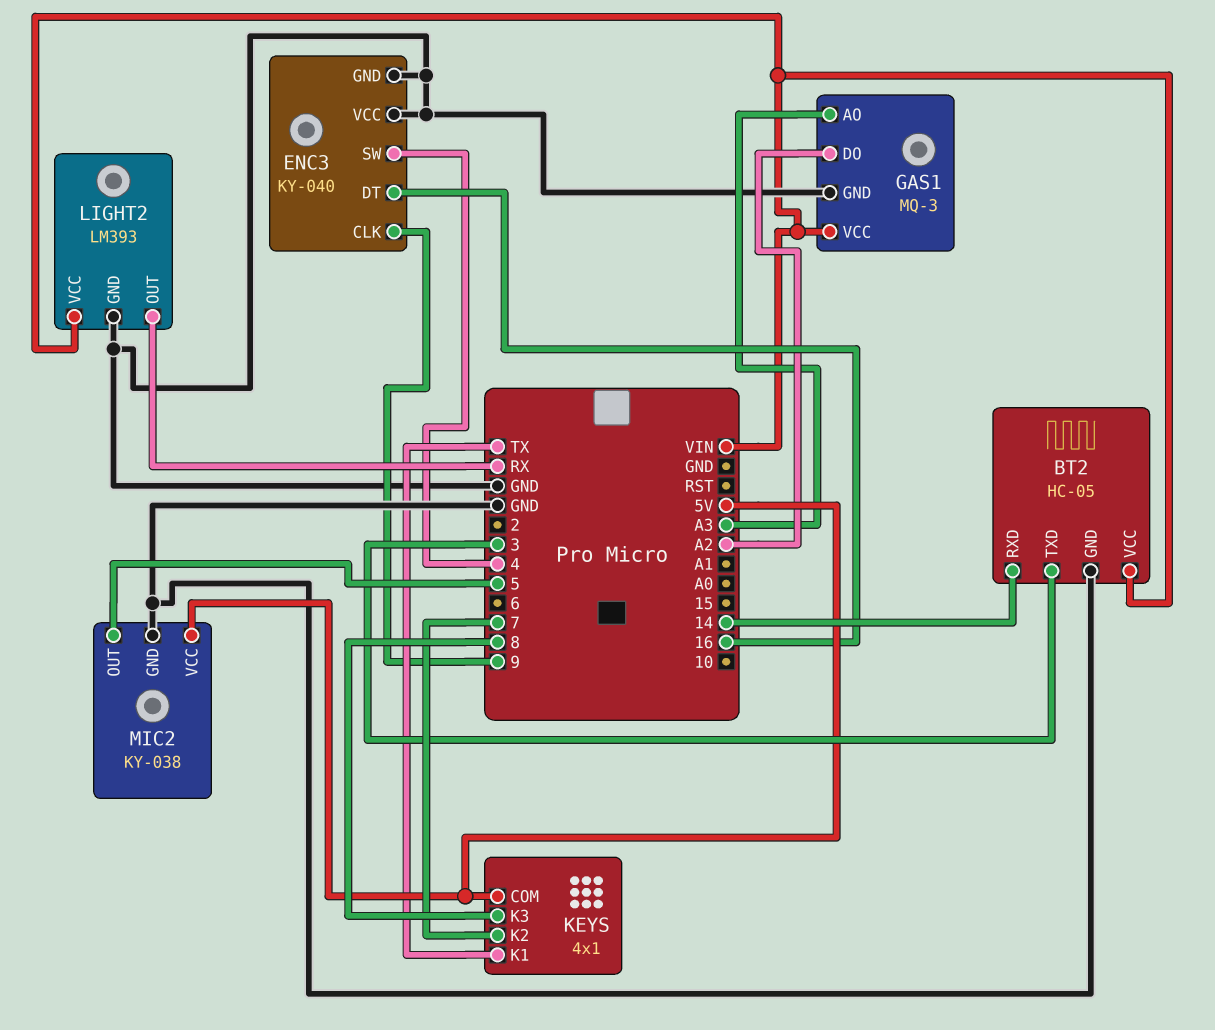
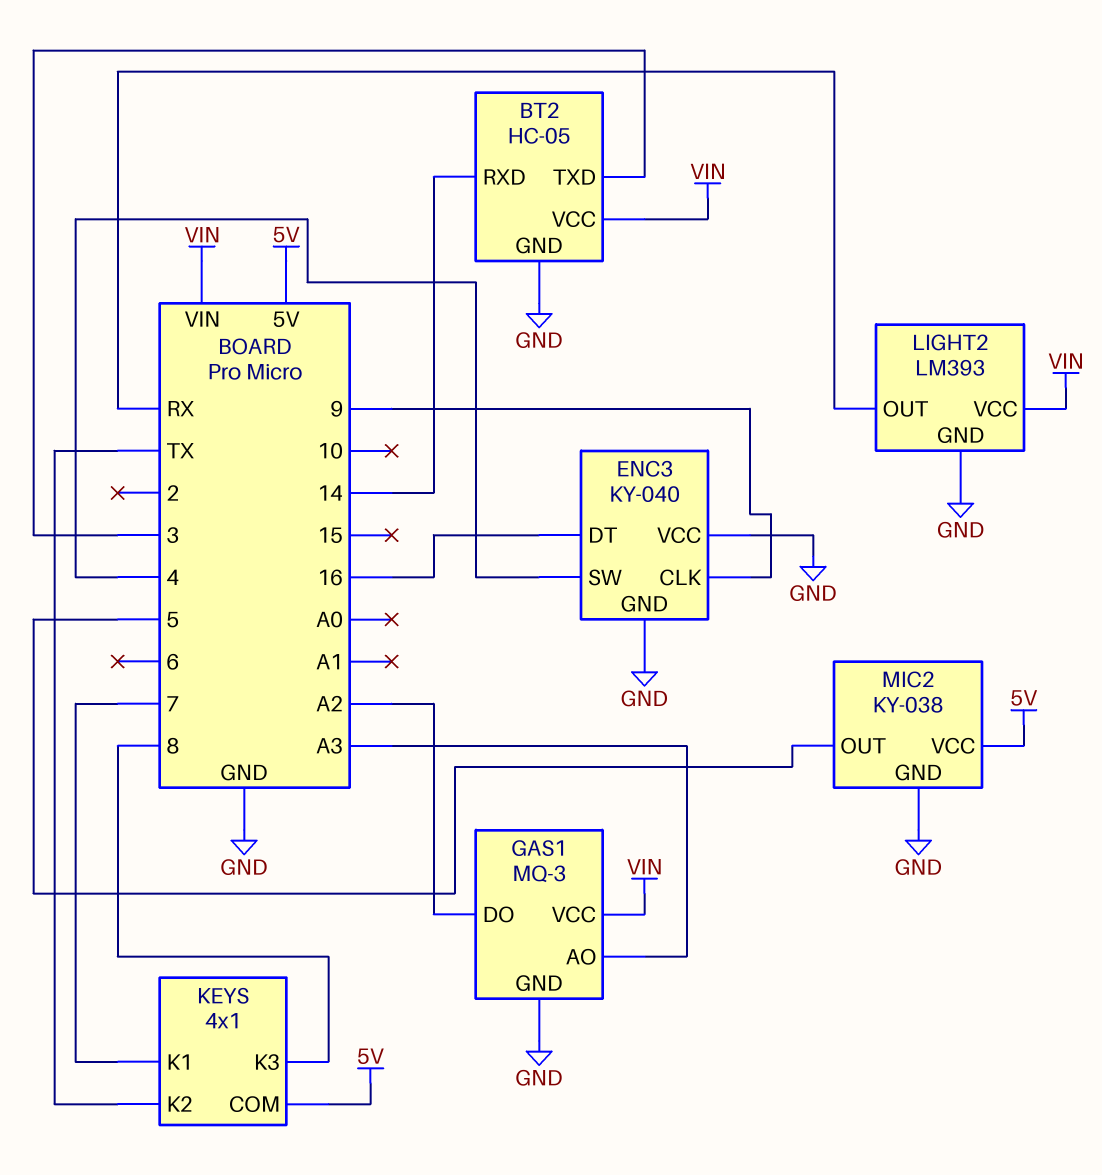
KEYS pin K1: TX -> 7
KEYS pin K2: 7 -> TX

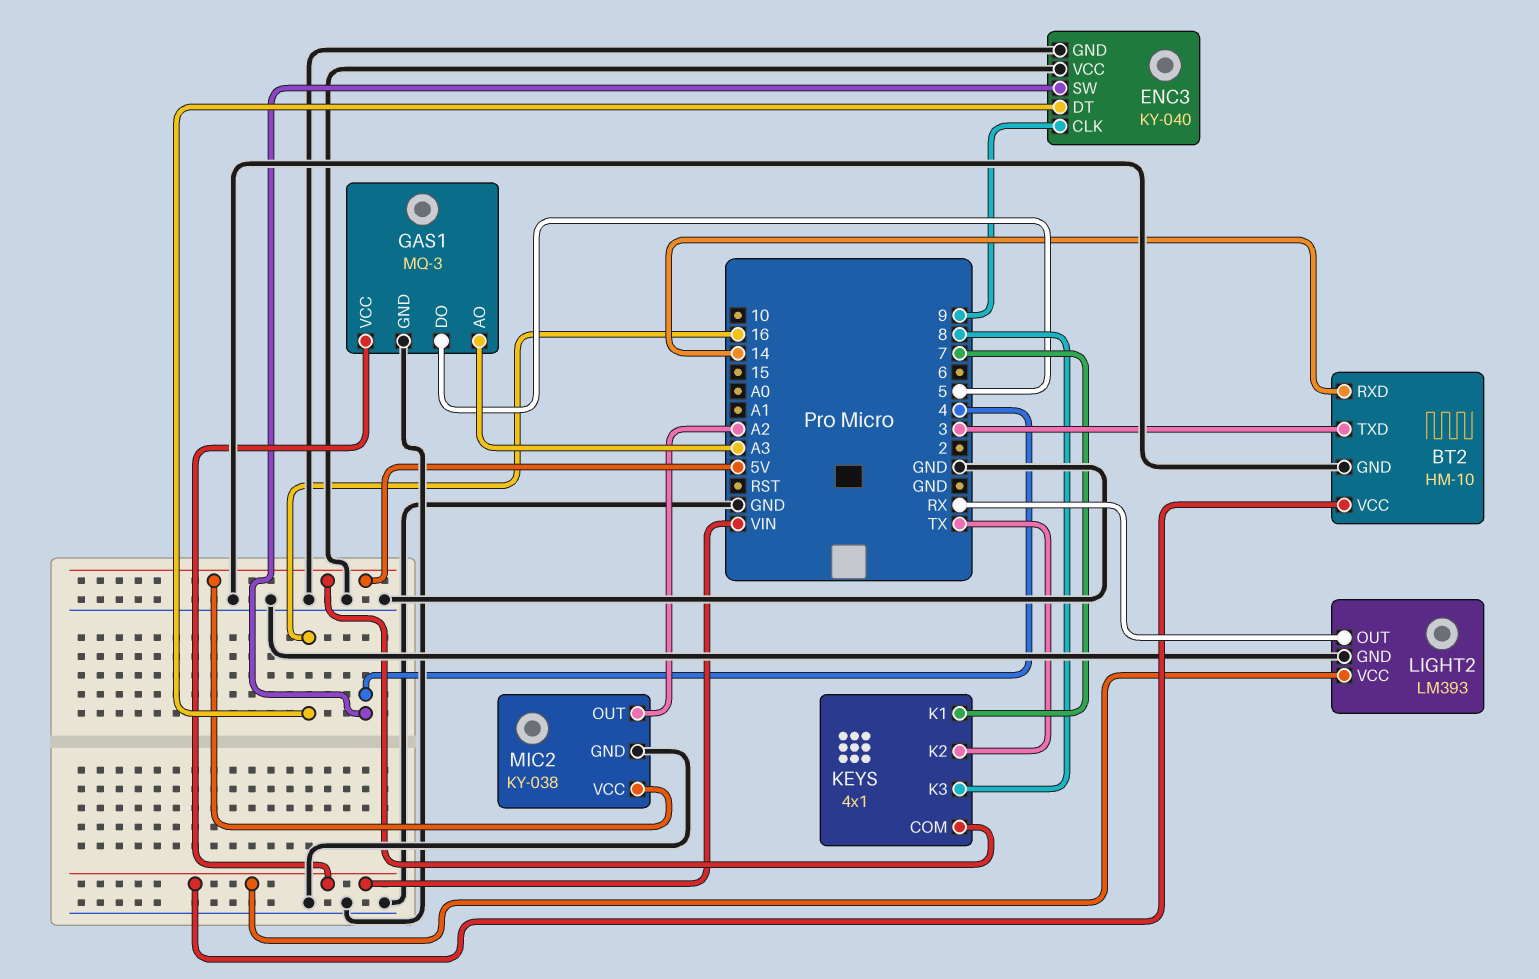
BT2: HC-05 -> HM-10
GAS1 pin DO: A2 -> 5
MIC2 pin OUT: 5 -> A2

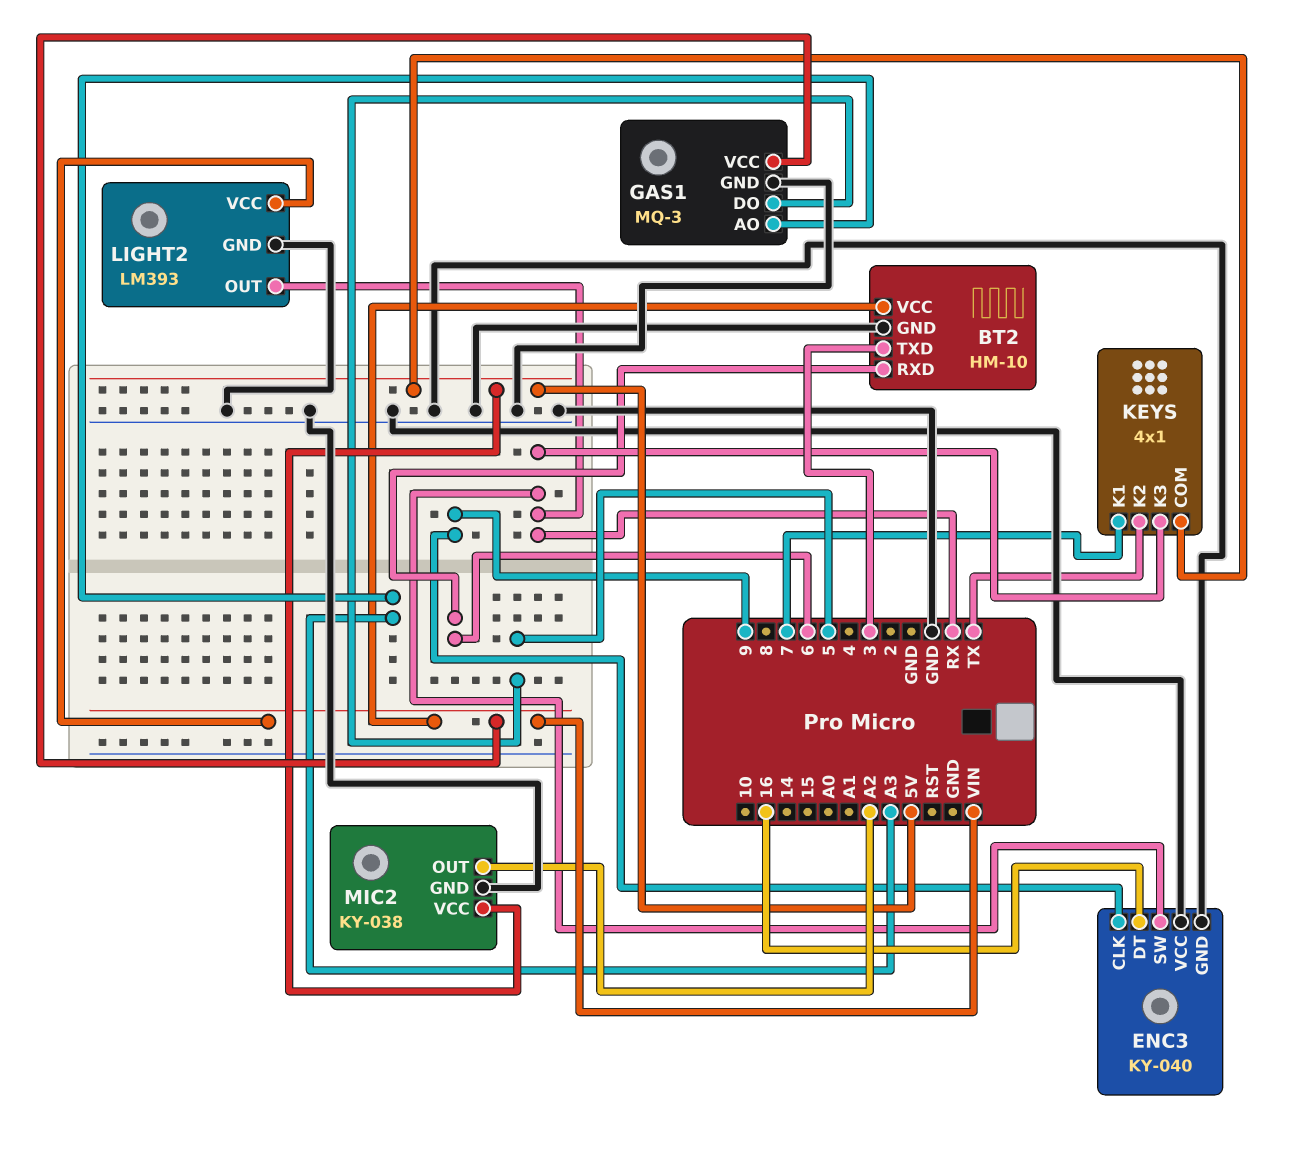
BT2 pin RXD: 14 -> 6
ENC3 pin SW: 4 -> RX
KEYS pin K3: 8 -> RX

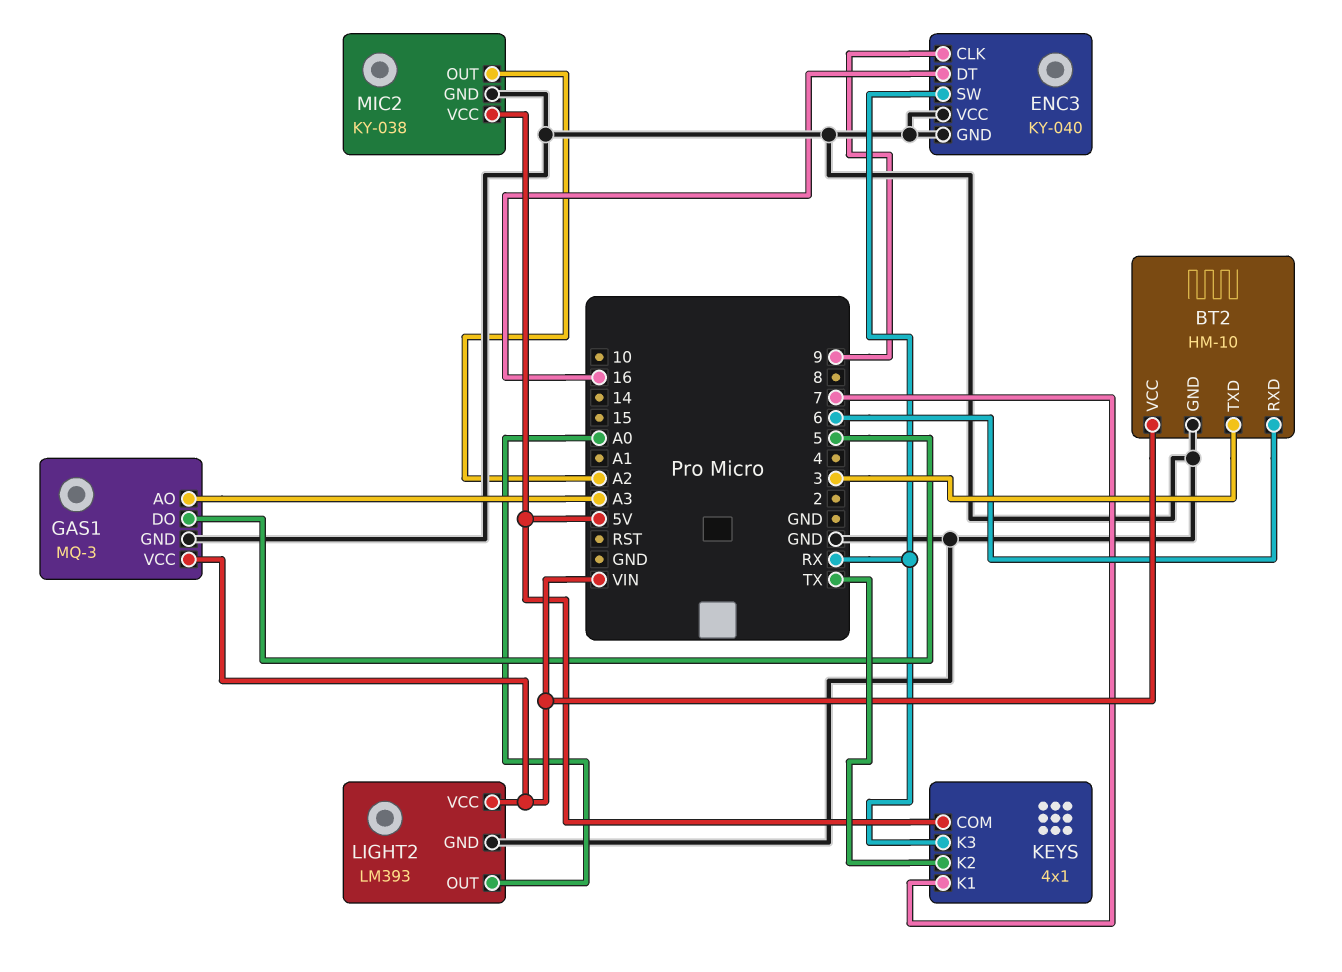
LIGHT2 pin OUT: RX -> A0

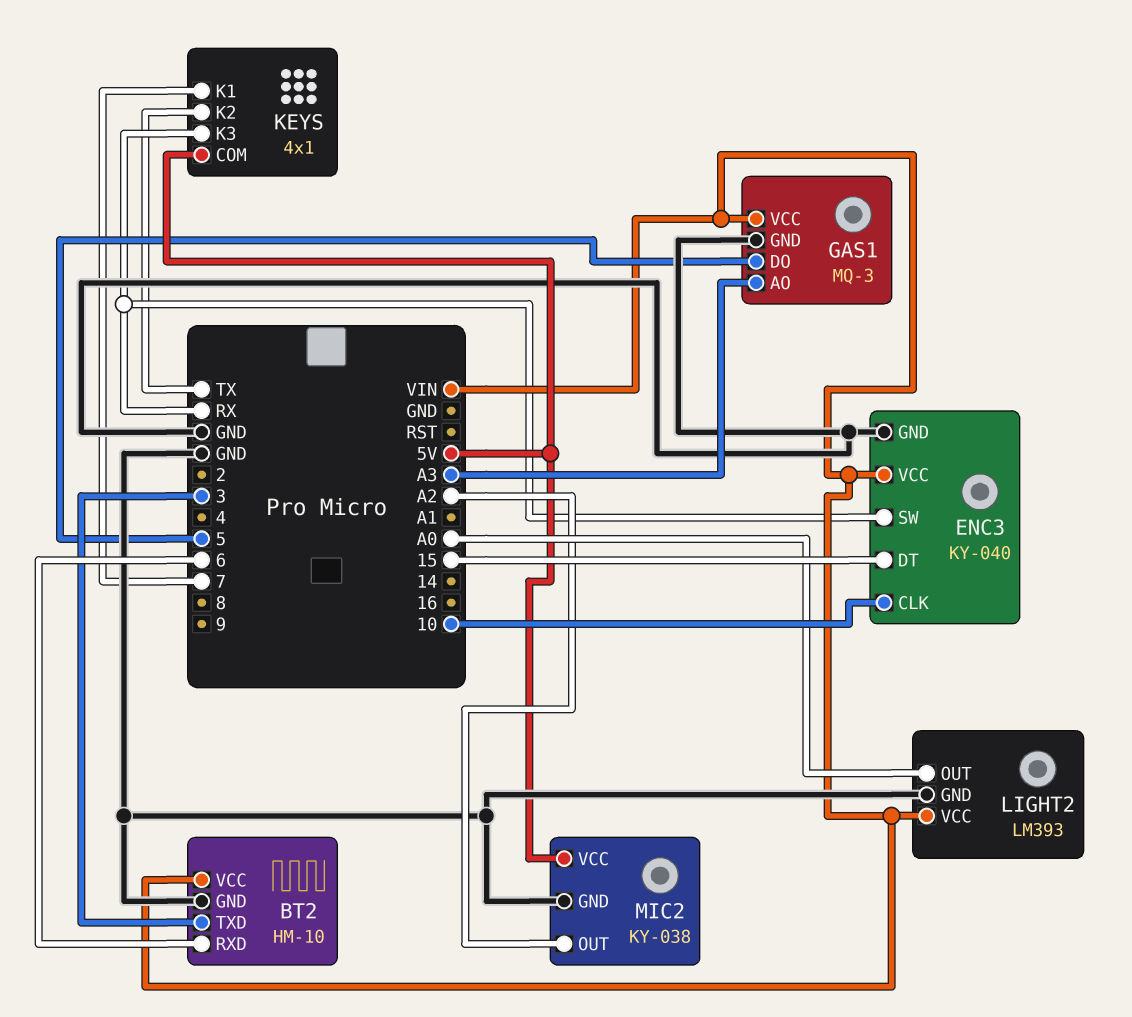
ENC3 pin CLK: 9 -> 10
ENC3 pin DT: 16 -> 15
ENC3 pin VCC: GND -> VIN

